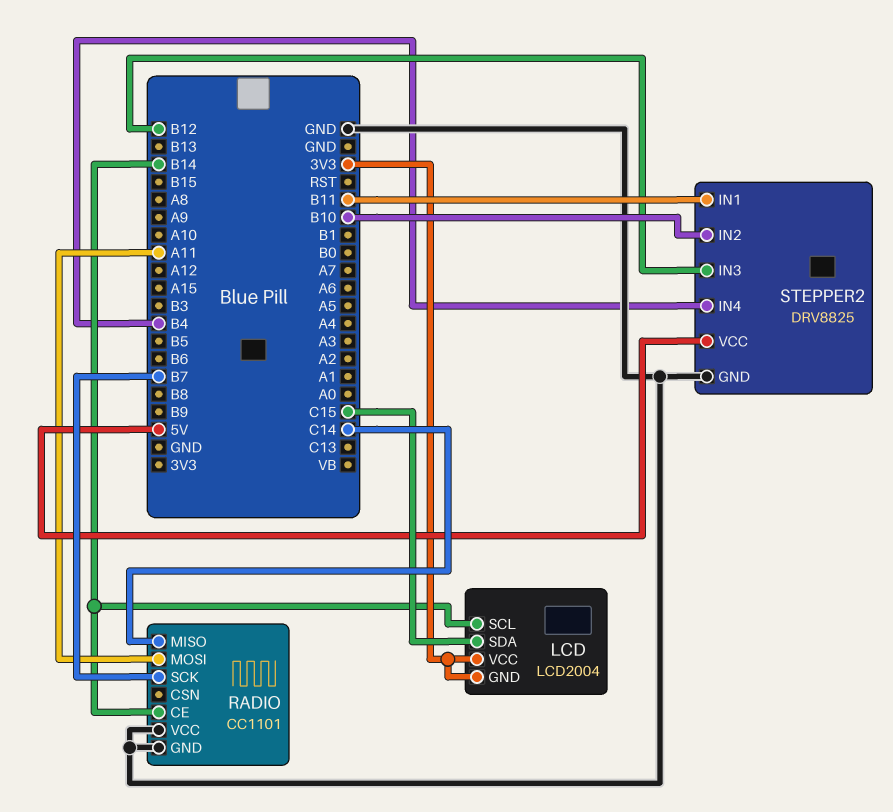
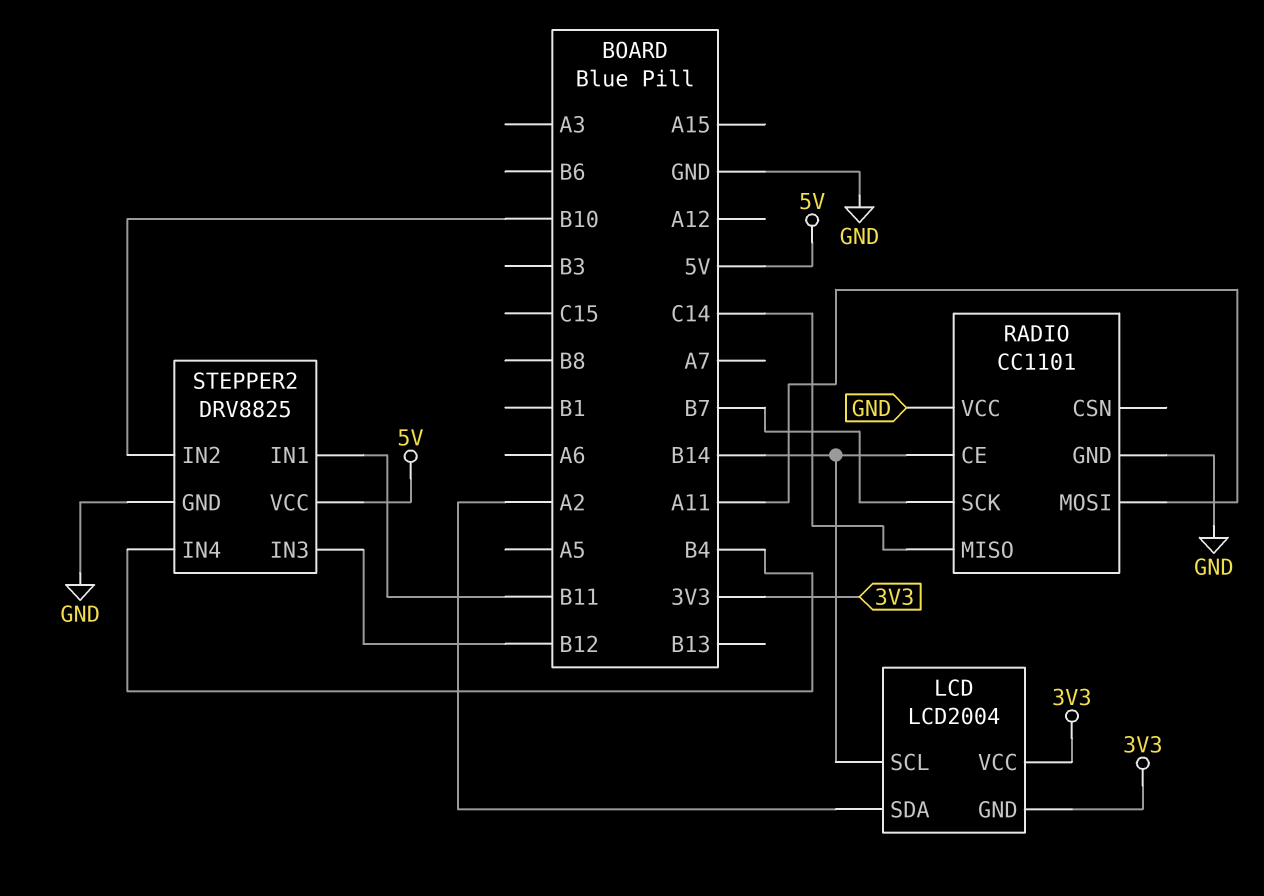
LCD pin SDA: C15 -> A2

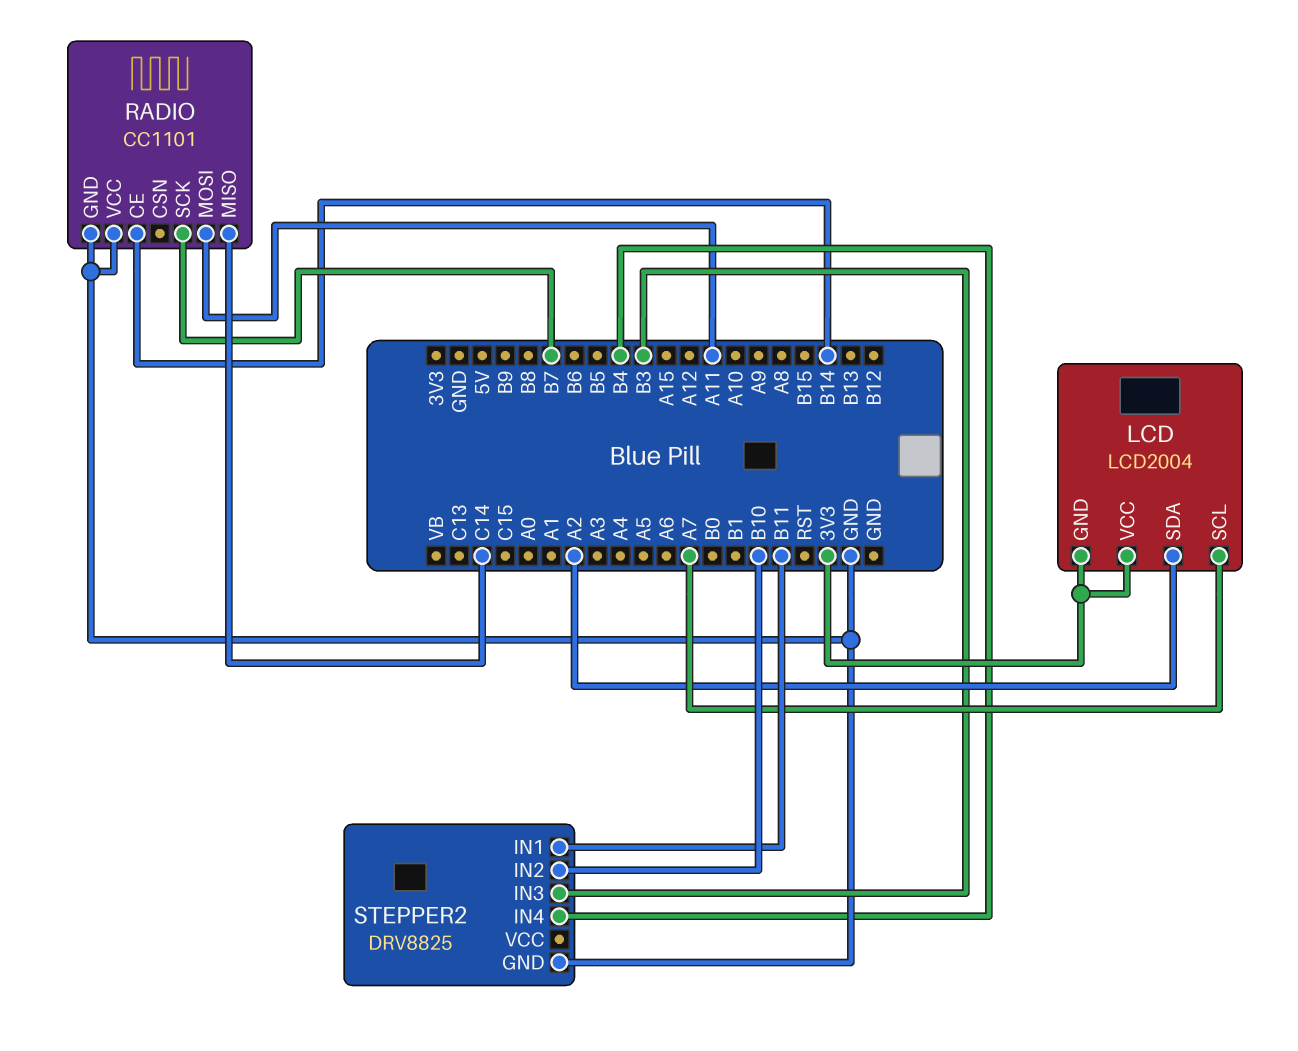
LCD pin SCL: B14 -> A7
STEPPER2 pin IN3: B12 -> B3
STEPPER2 pin VCC: 5V -> none

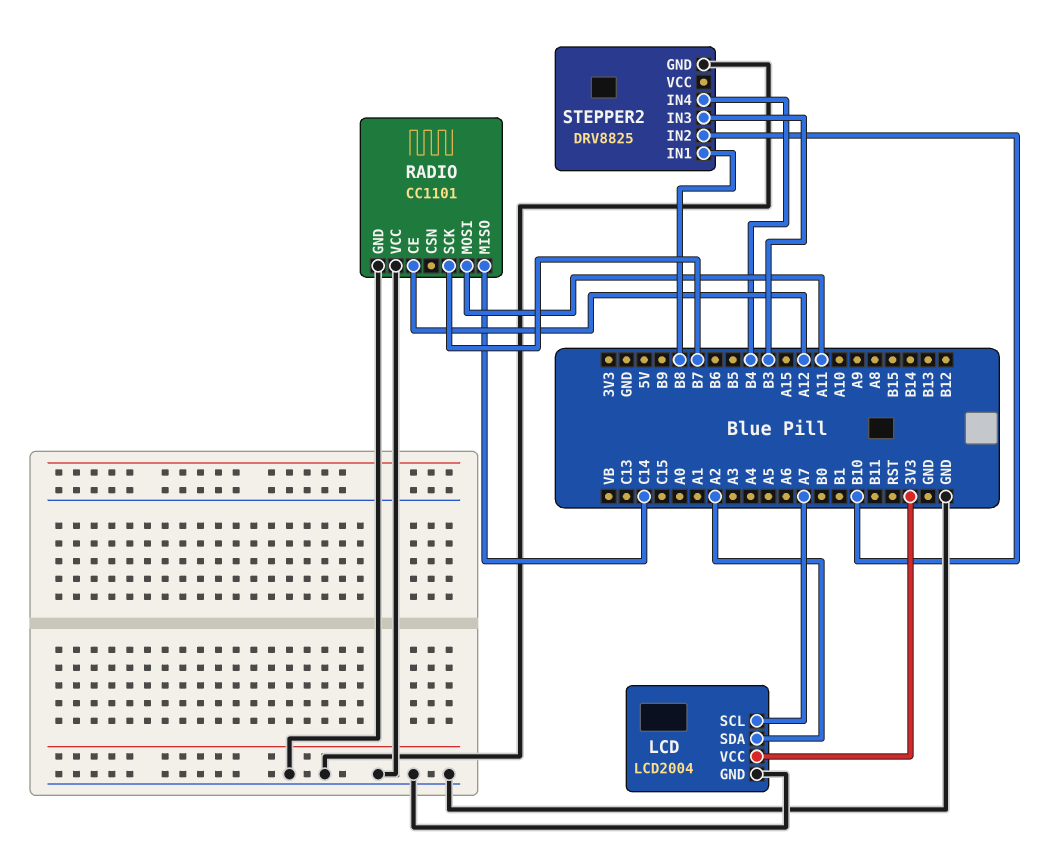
LCD pin GND: 3V3 -> GND
RADIO pin CE: B14 -> A12
STEPPER2 pin IN1: B11 -> B8

